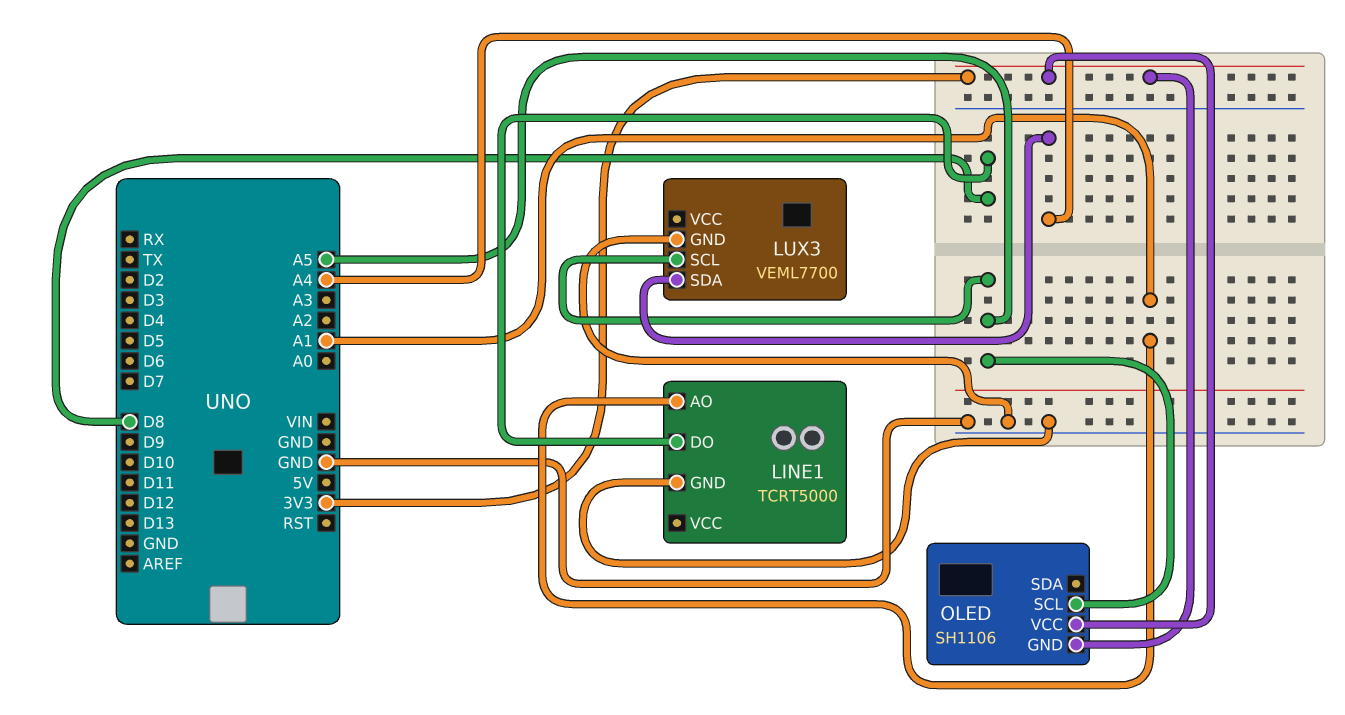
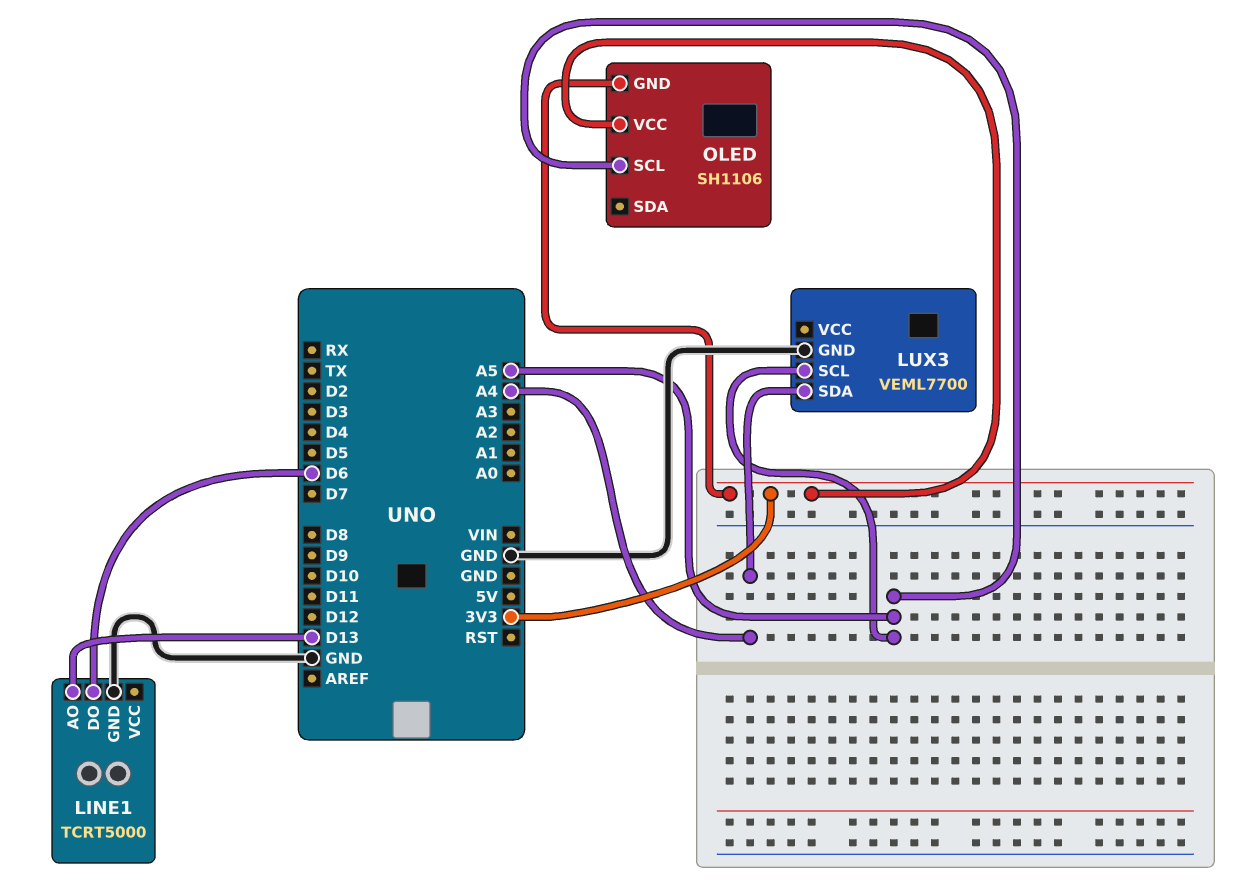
LINE1 pin AO: A1 -> D13
LINE1 pin DO: D8 -> D6

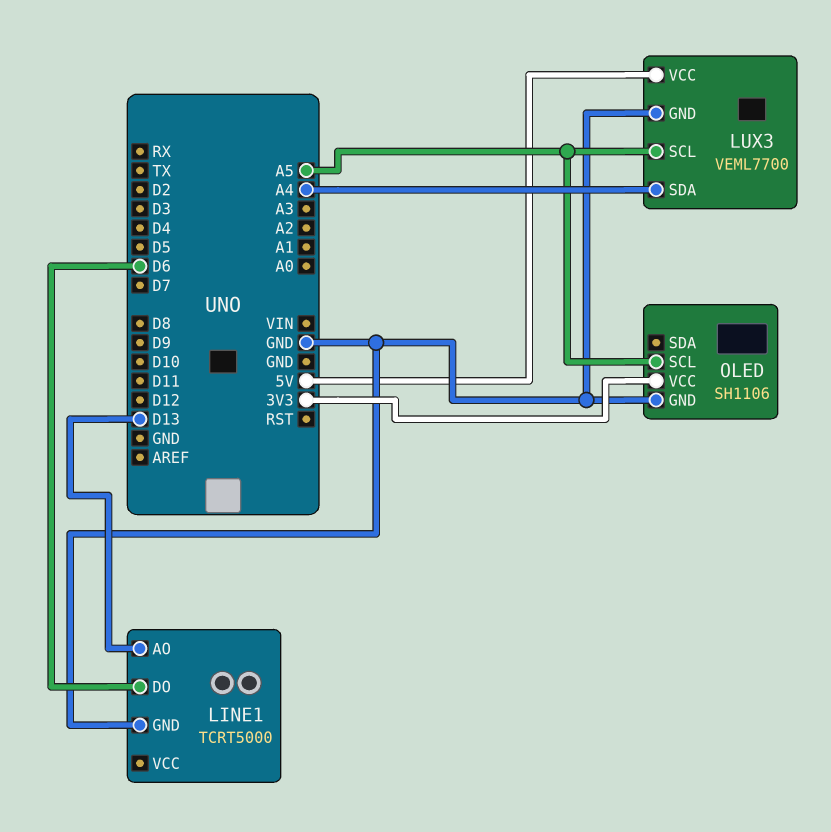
LUX3 pin VCC: none -> 5V
OLED pin GND: 3V3 -> GND

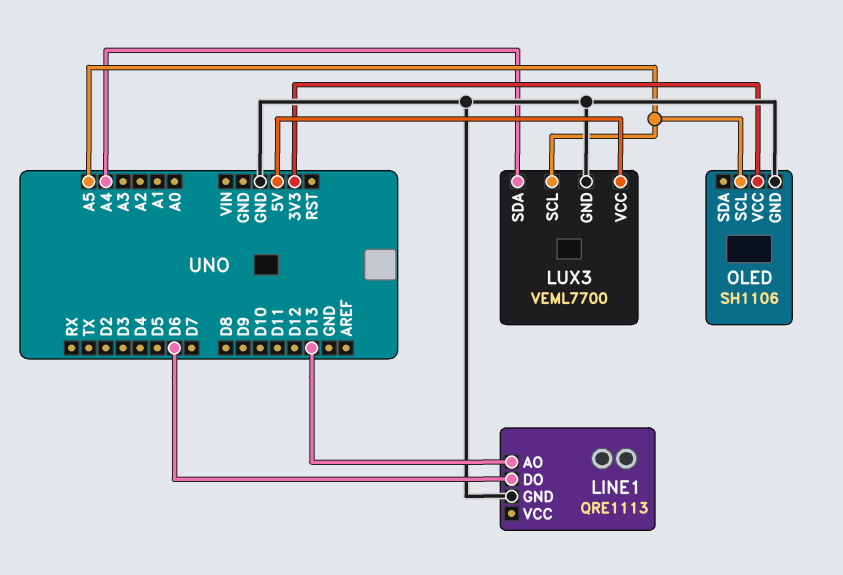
LINE1: TCRT5000 -> QRE1113

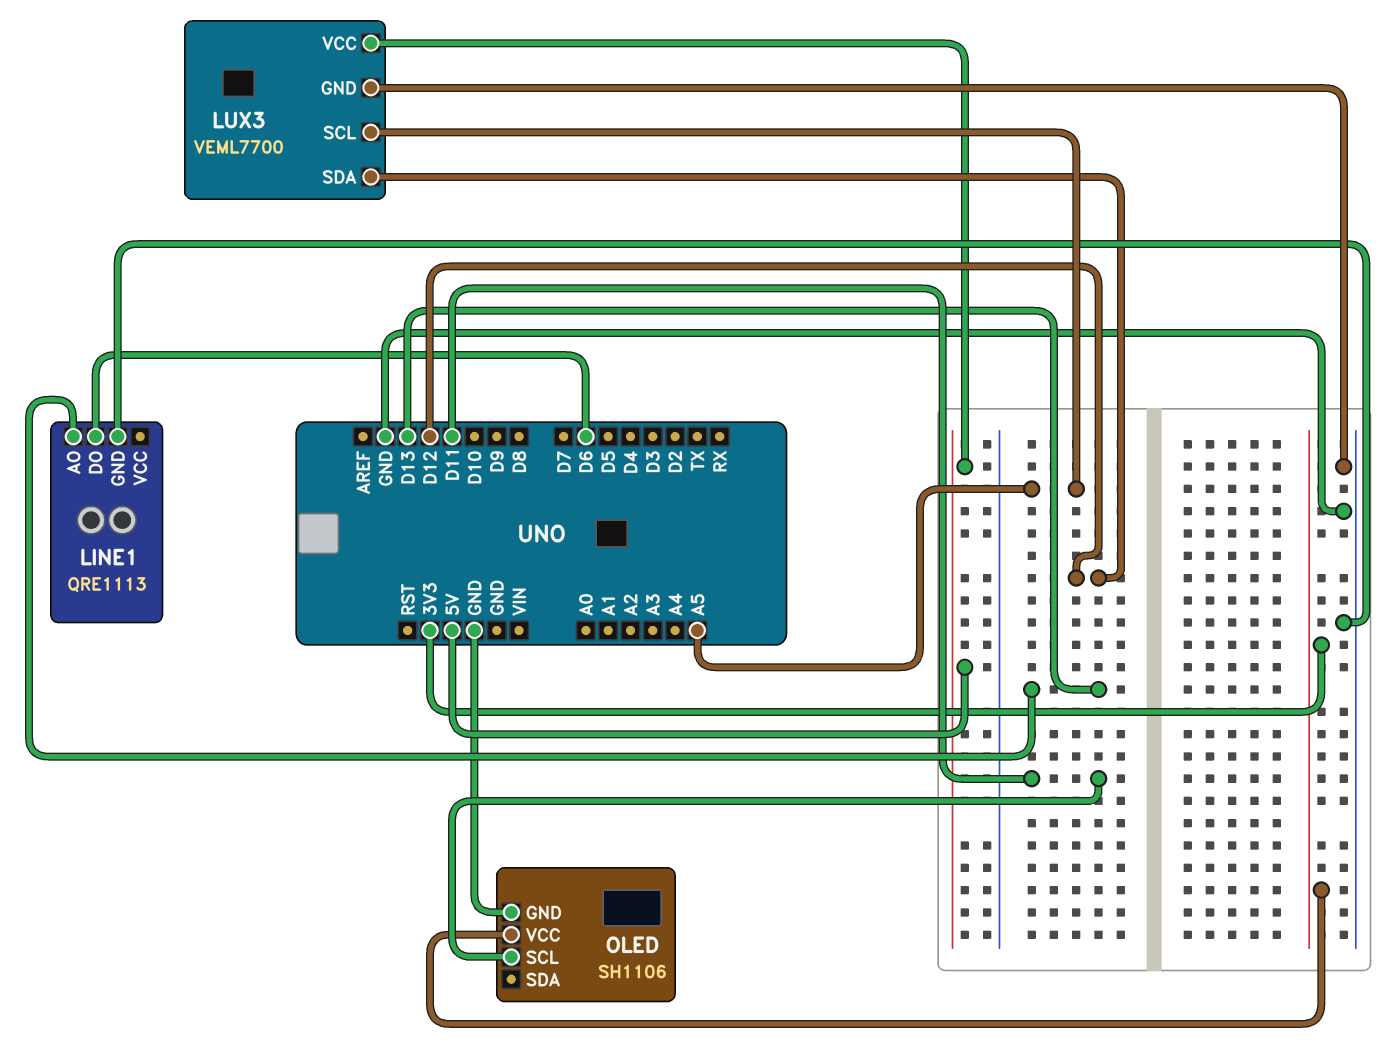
LUX3 pin SDA: A4 -> D12
OLED pin SCL: A5 -> D11

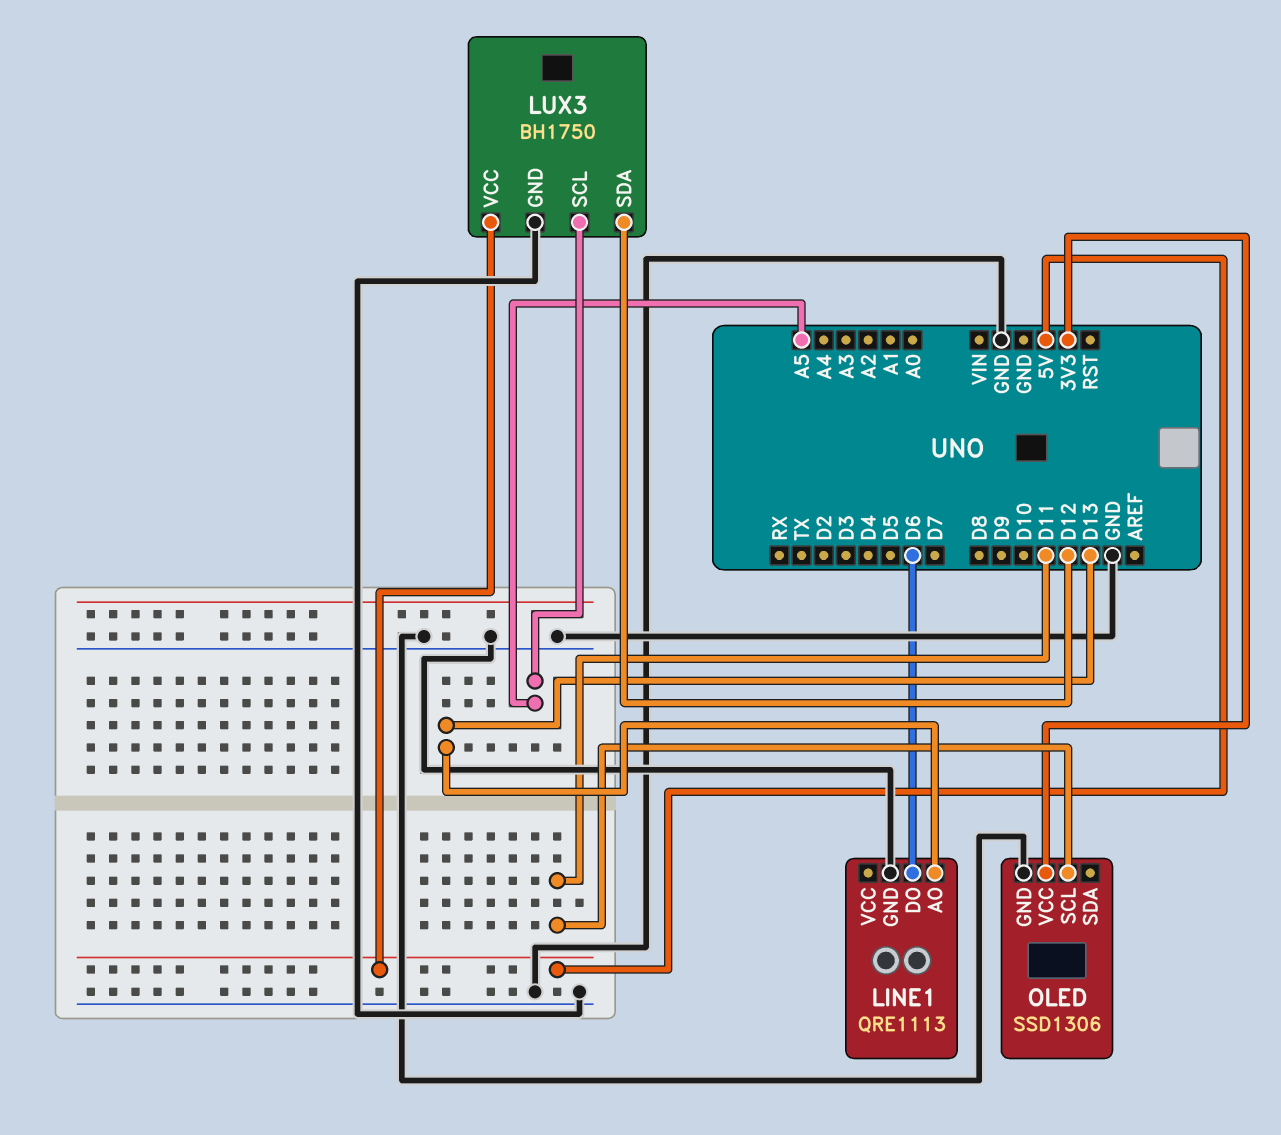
LUX3: VEML7700 -> BH1750
OLED: SH1106 -> SSD1306

